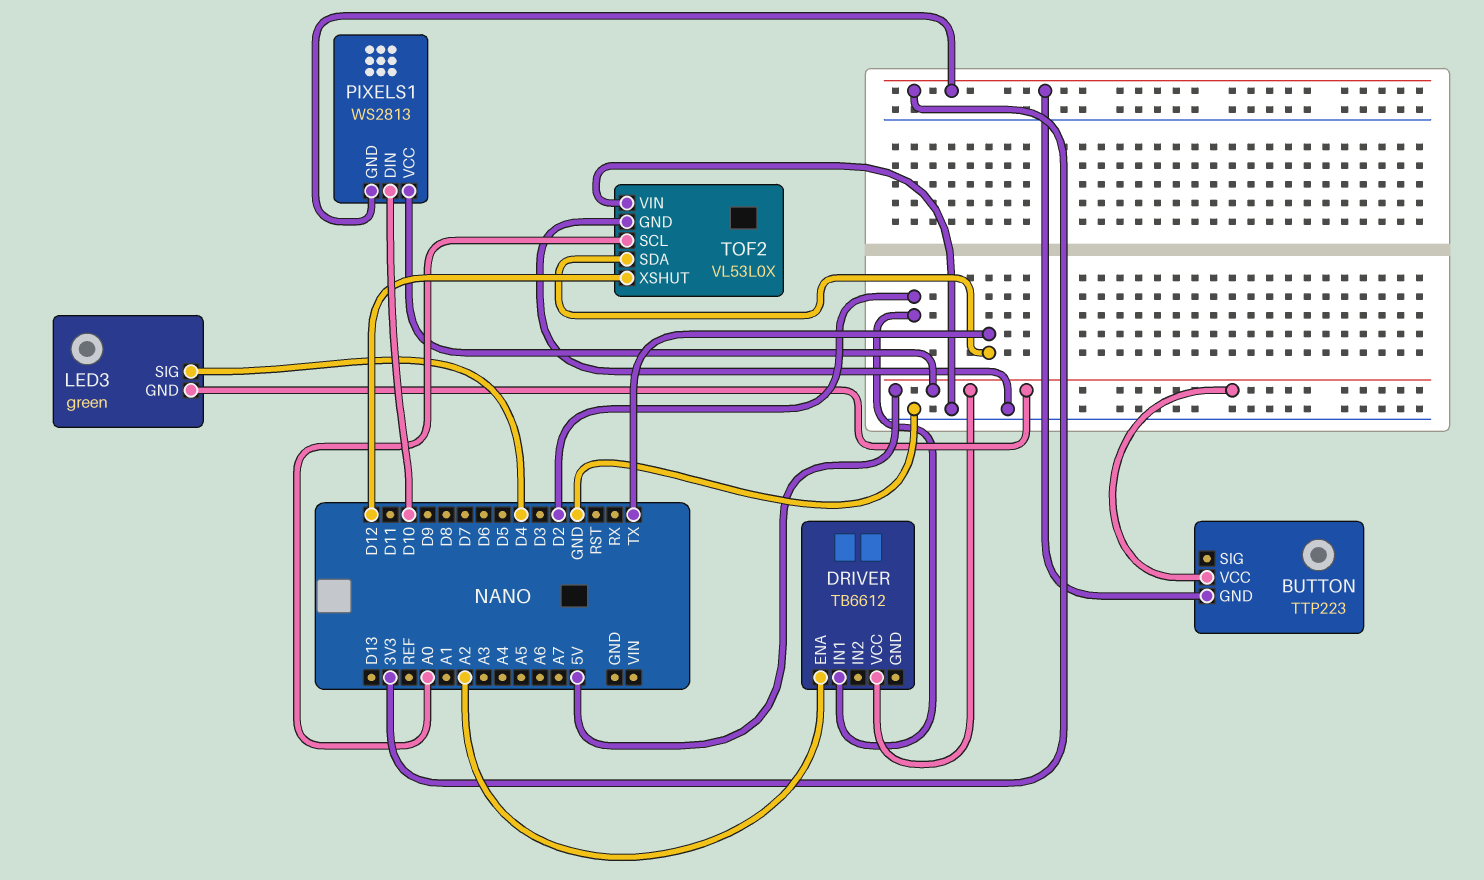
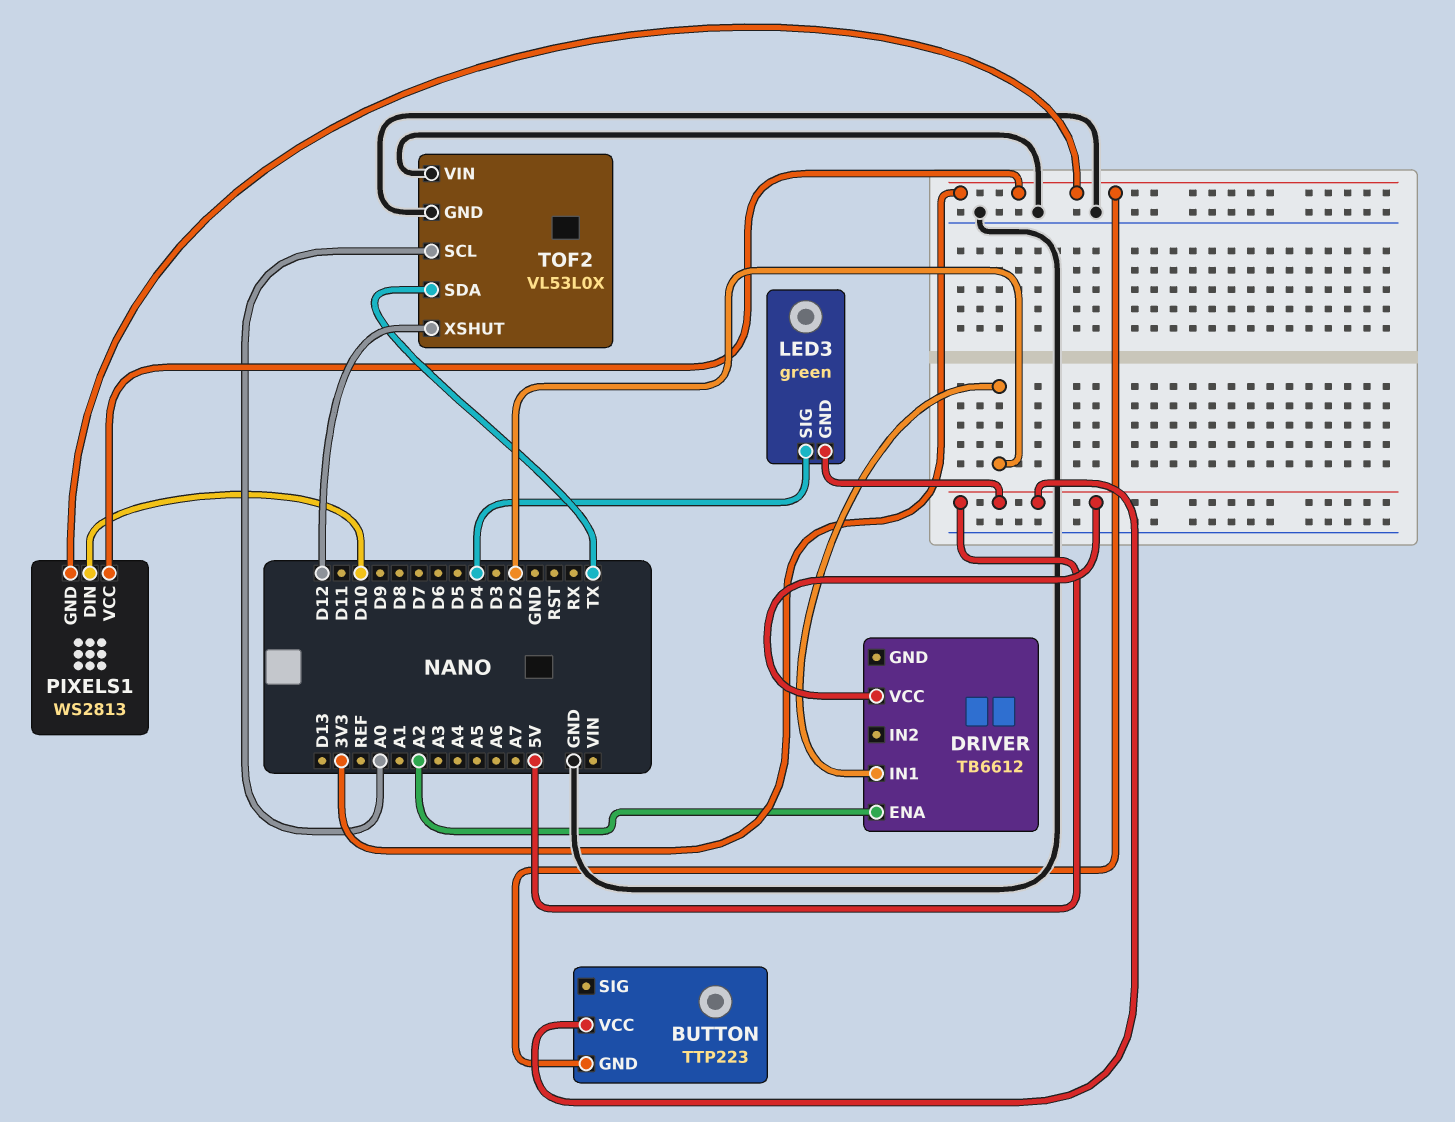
PIXELS1 pin VCC: 5V -> 3V3

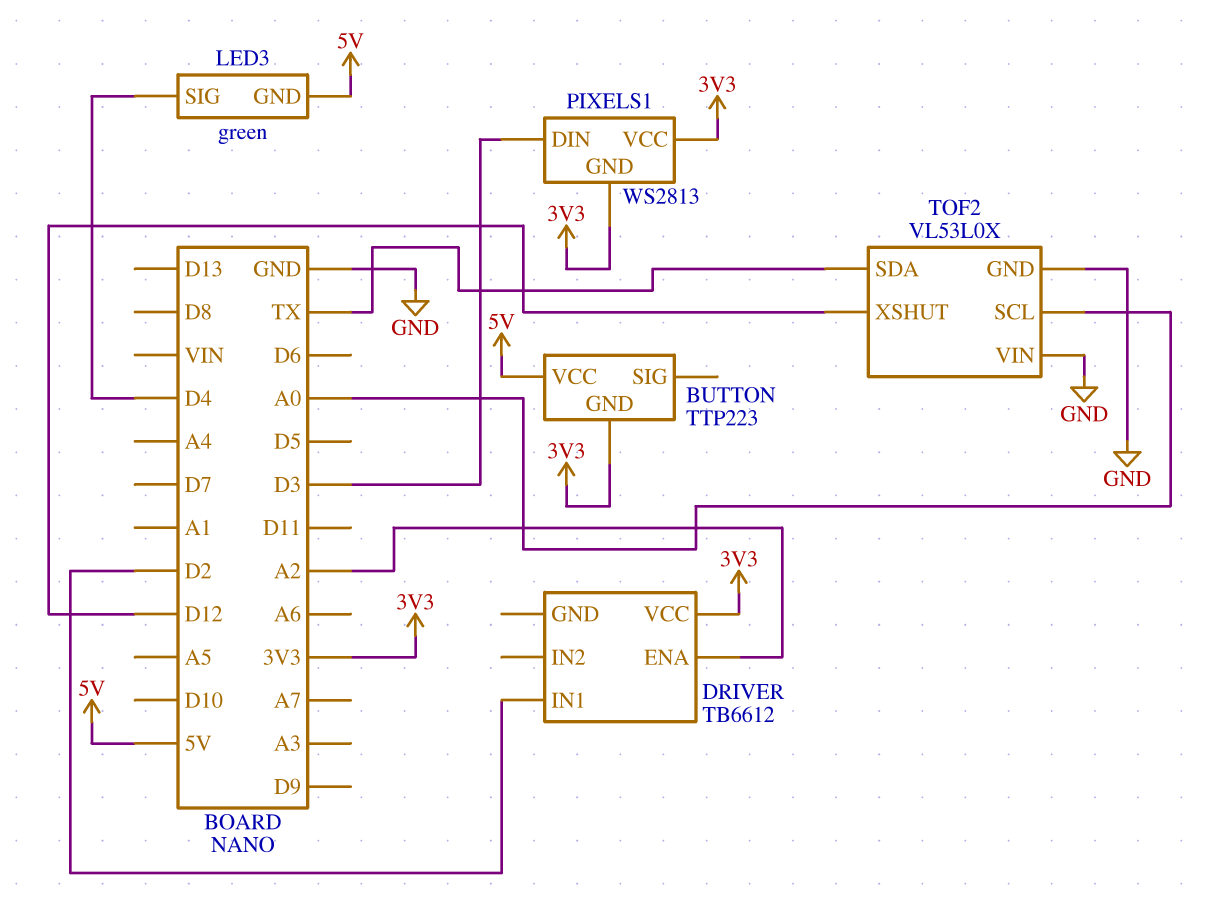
DRIVER pin VCC: 5V -> 3V3
PIXELS1 pin DIN: D10 -> D3

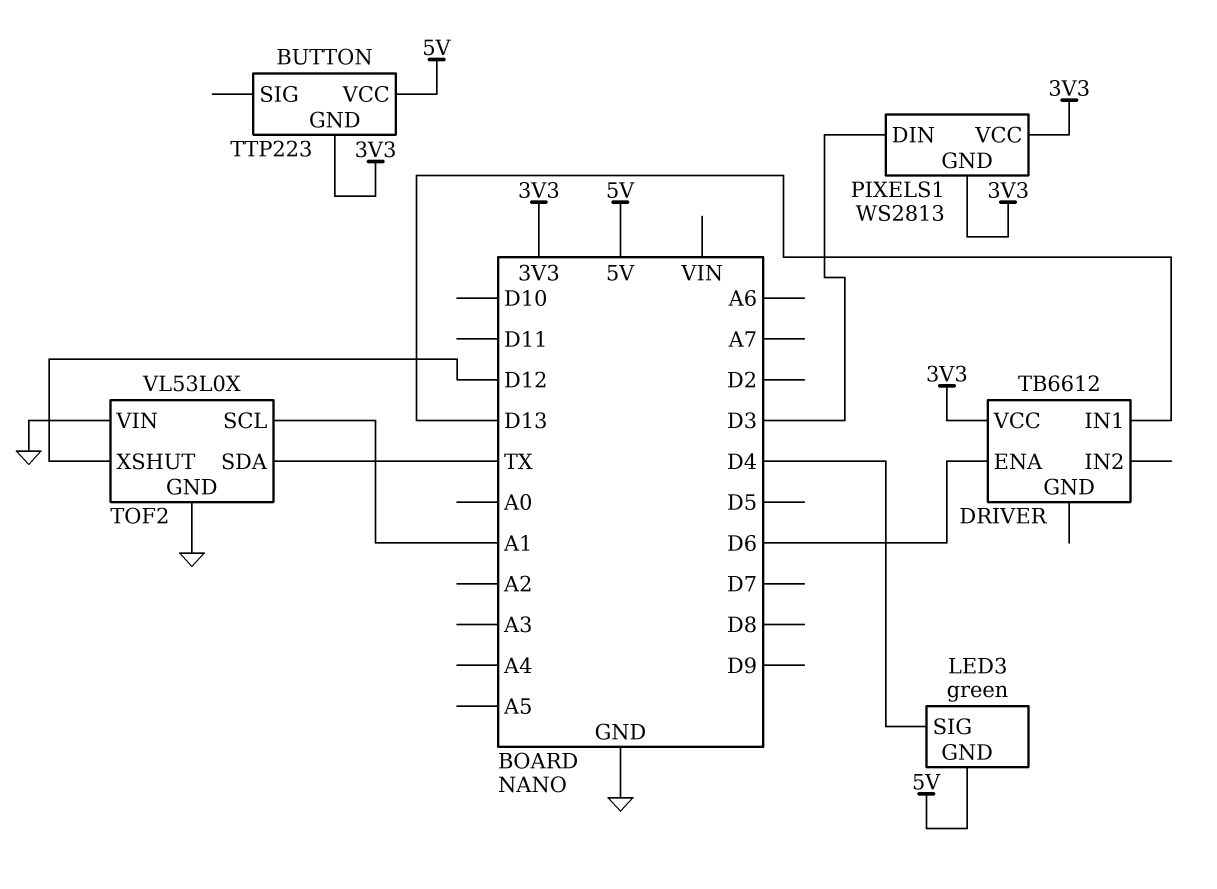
DRIVER pin ENA: A2 -> D6
DRIVER pin IN1: D2 -> D13
TOF2 pin SCL: A0 -> A1

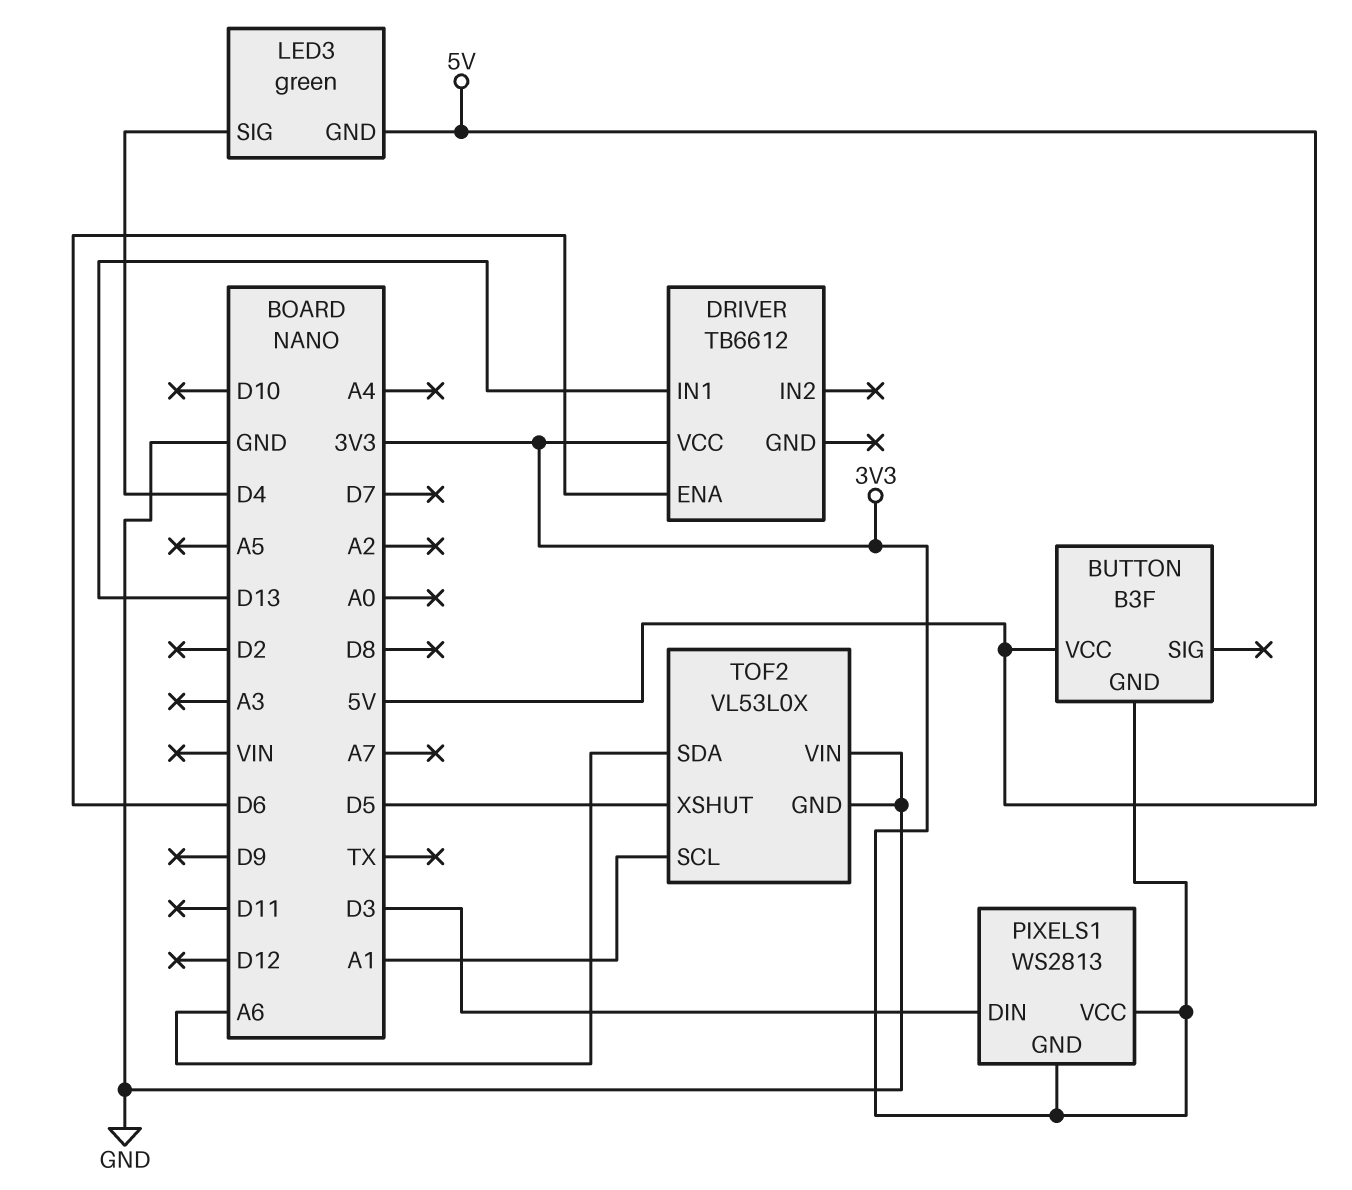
BUTTON: TTP223 -> B3F
TOF2 pin SDA: TX -> A6
TOF2 pin XSHUT: D12 -> D5

